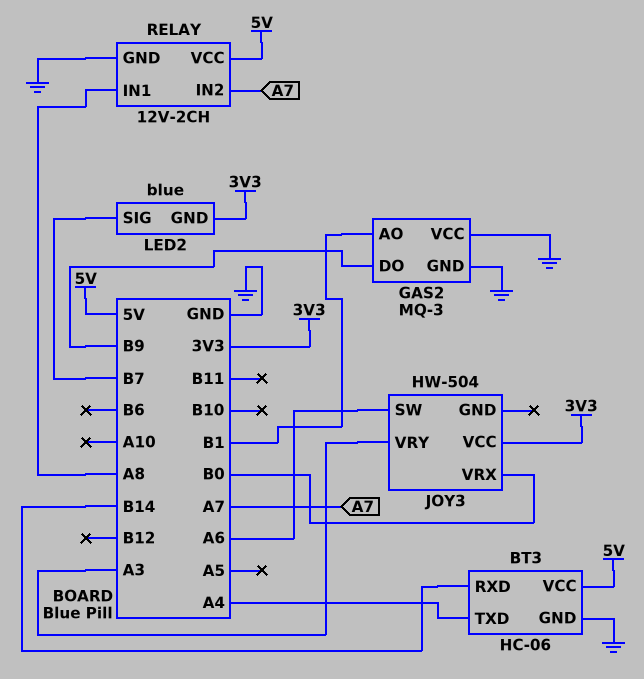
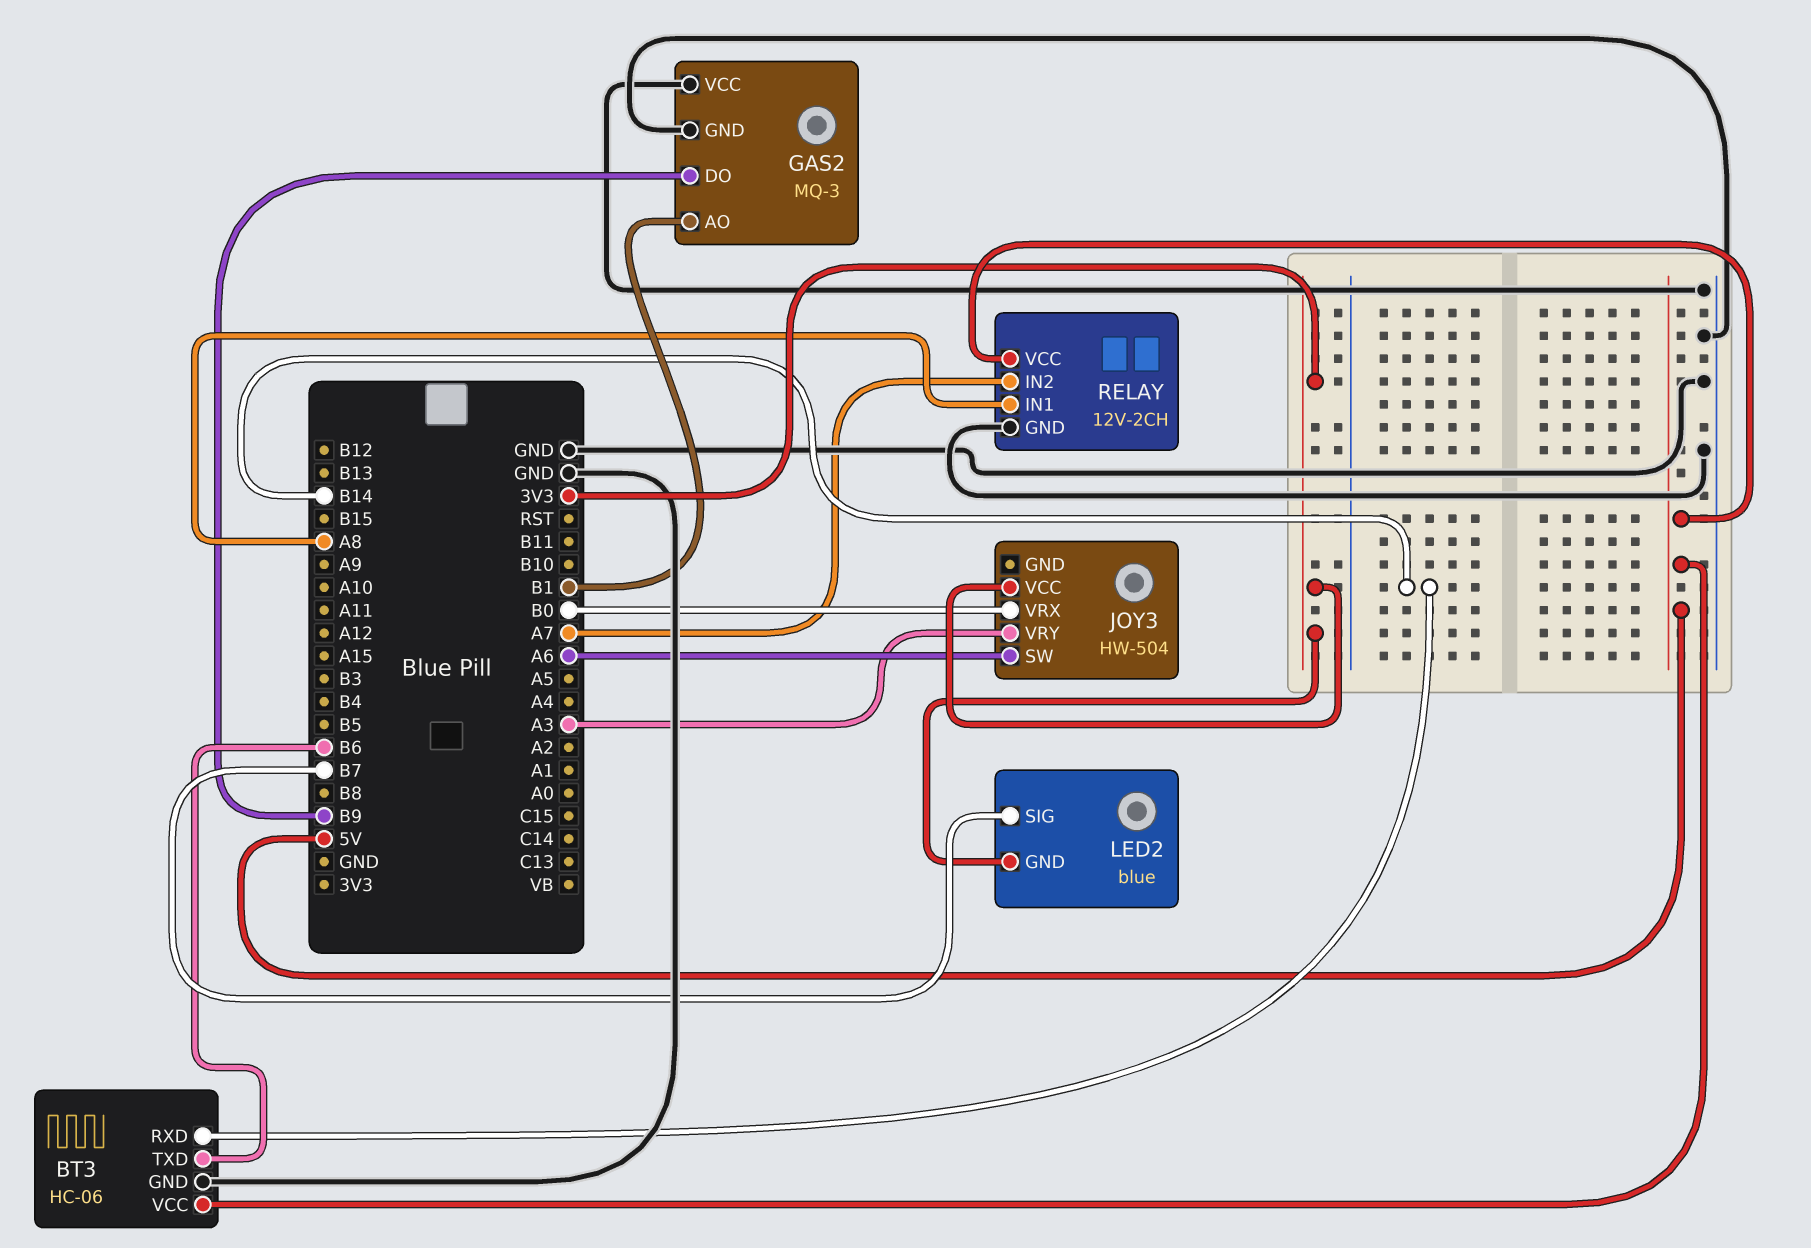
BT3 pin TXD: A4 -> B6

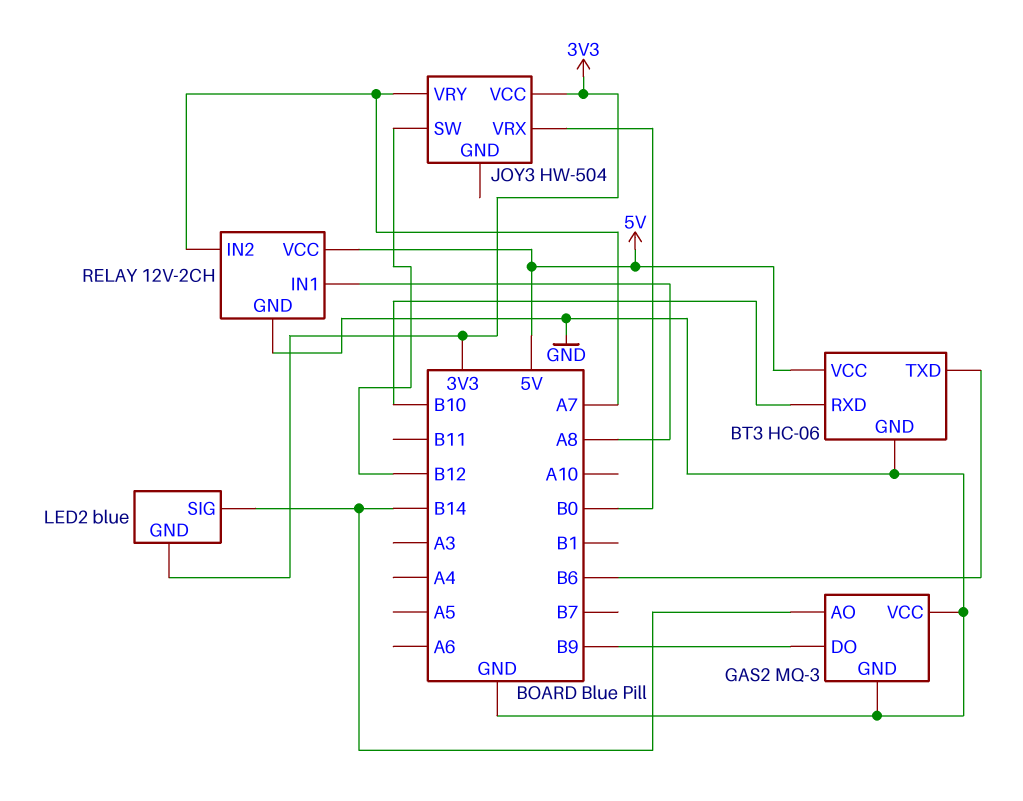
BT3 pin RXD: B14 -> B10
GAS2 pin AO: B1 -> B14
JOY3 pin SW: A6 -> B12
JOY3 pin VRY: A3 -> A7
LED2 pin SIG: B7 -> B14

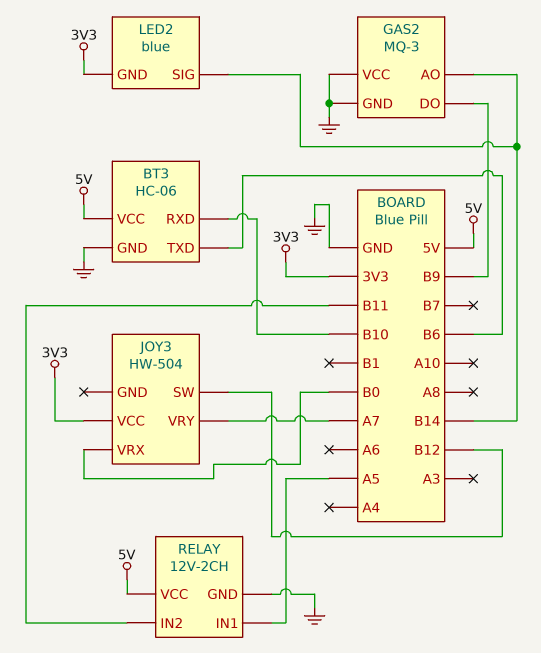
RELAY pin IN1: A8 -> A5
RELAY pin IN2: A7 -> B11

